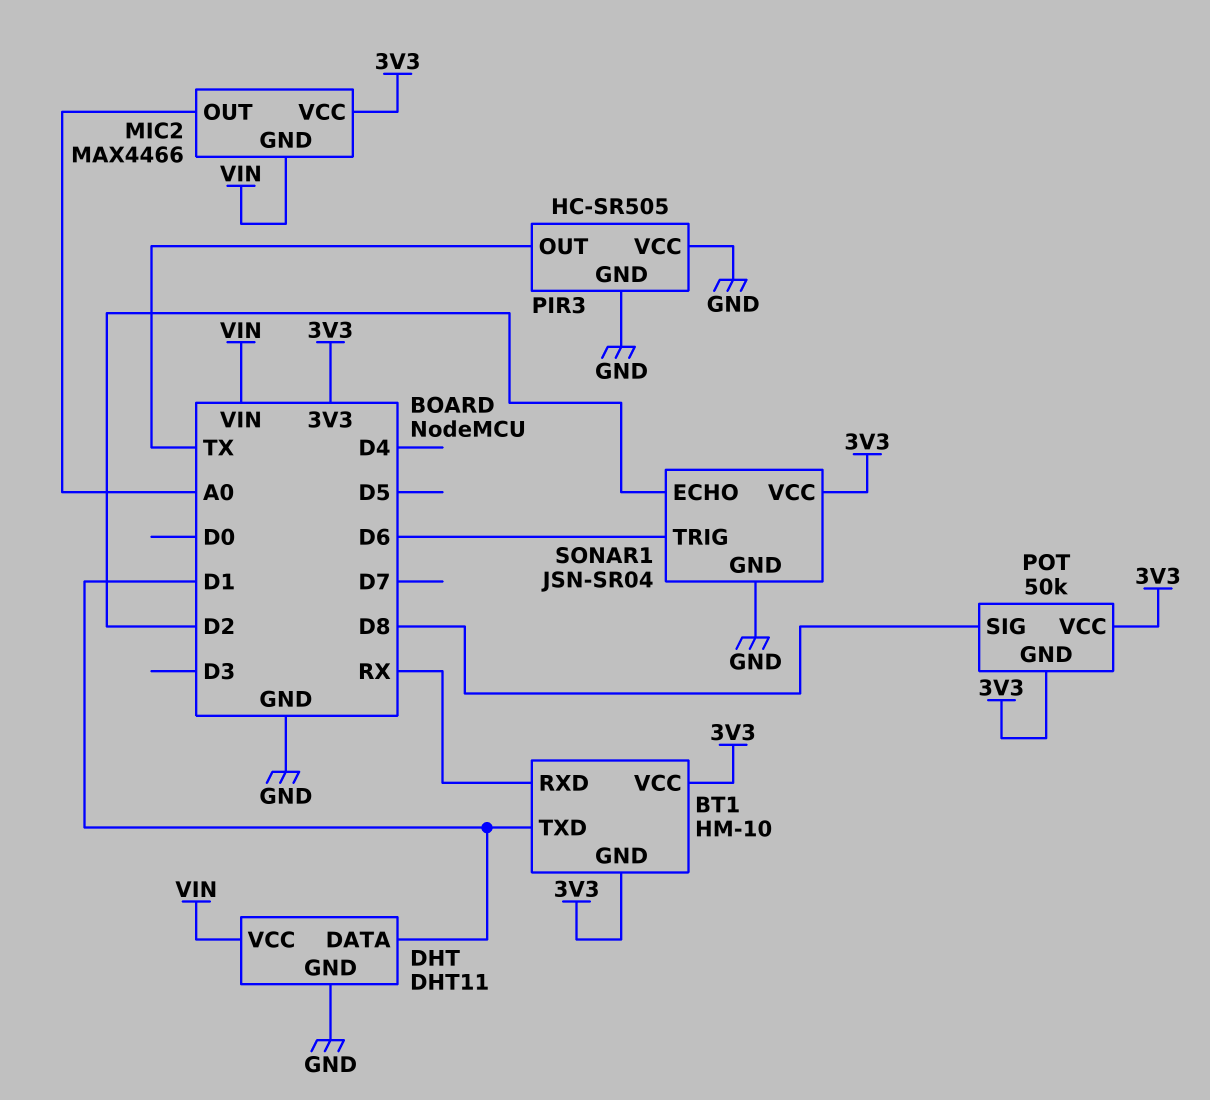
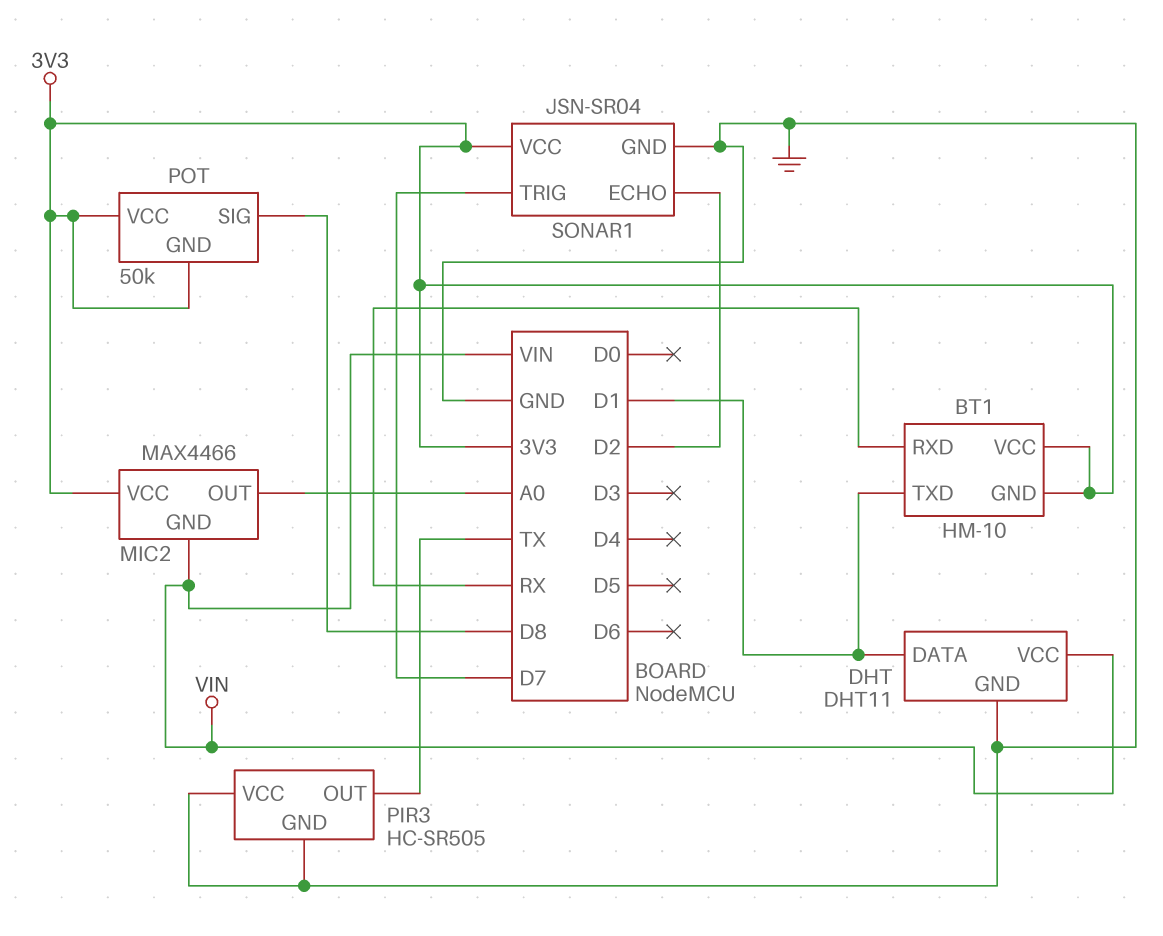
SONAR1 pin TRIG: D6 -> D7

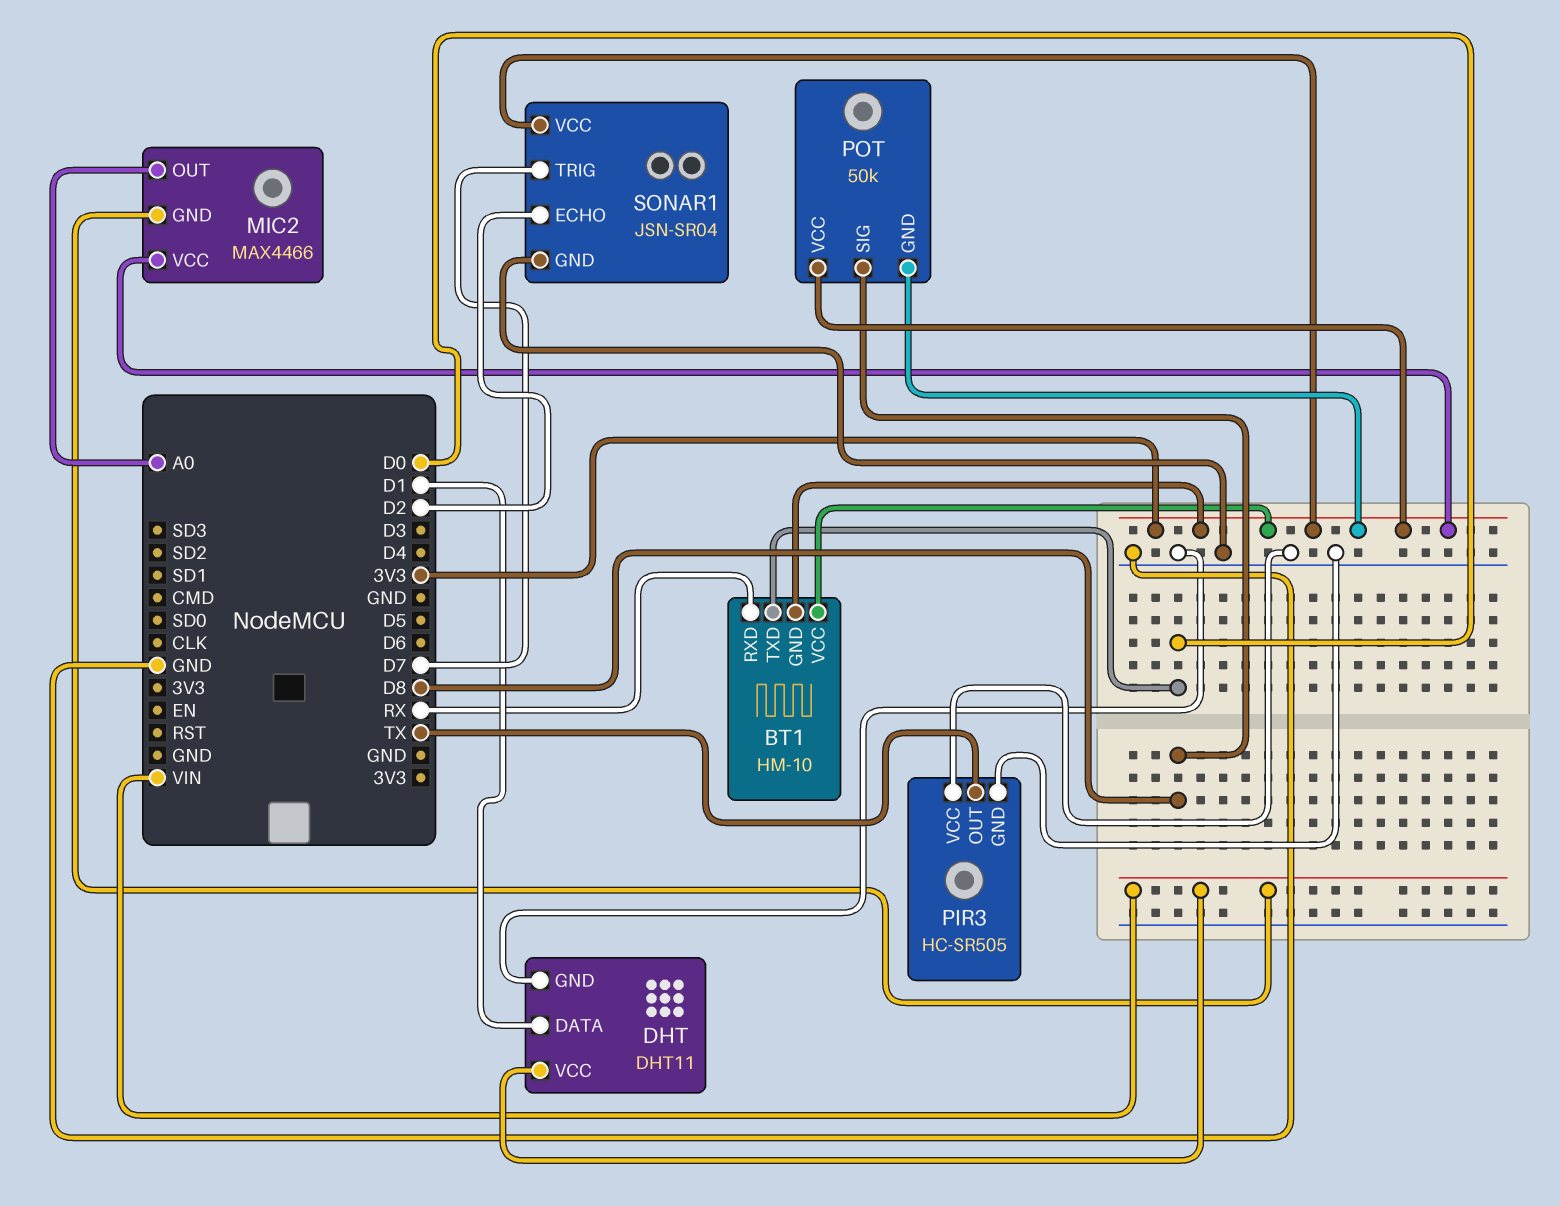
BT1 pin TXD: D1 -> D0

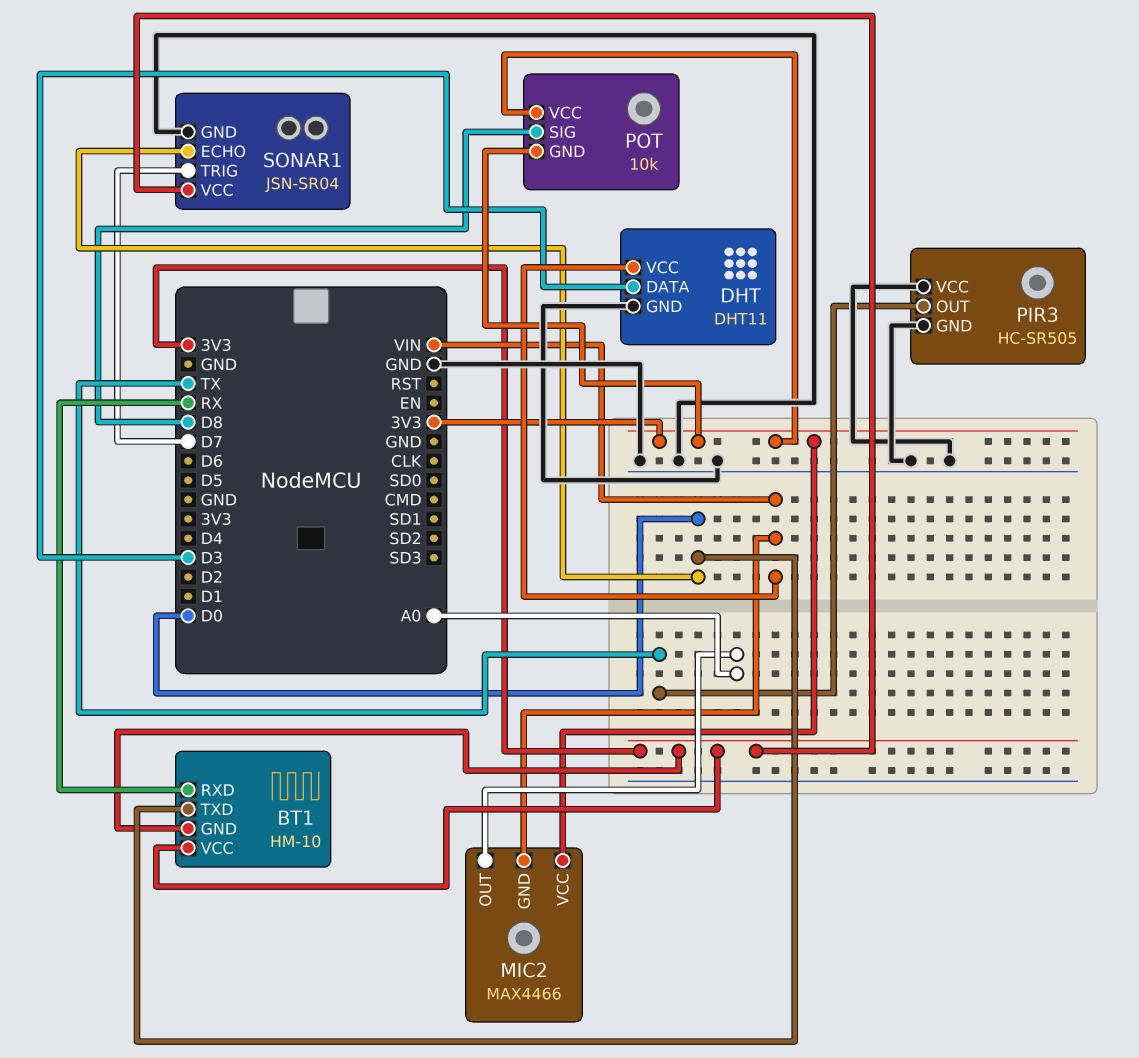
DHT pin DATA: D1 -> D3
POT: 50k -> 10k
SONAR1 pin ECHO: D2 -> D0

